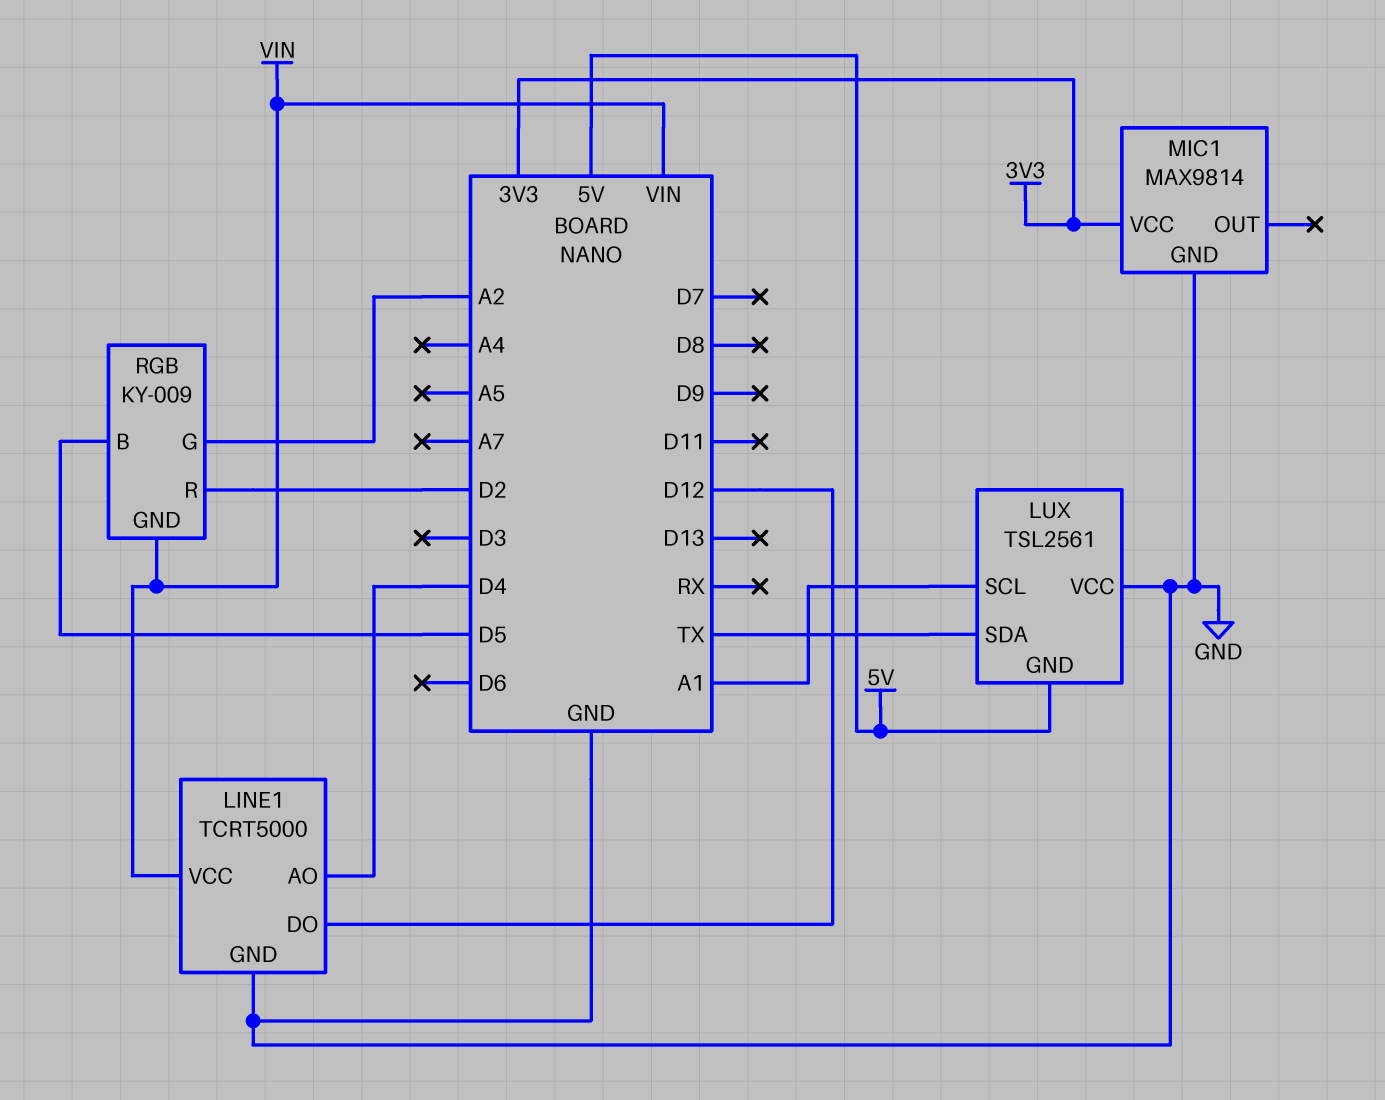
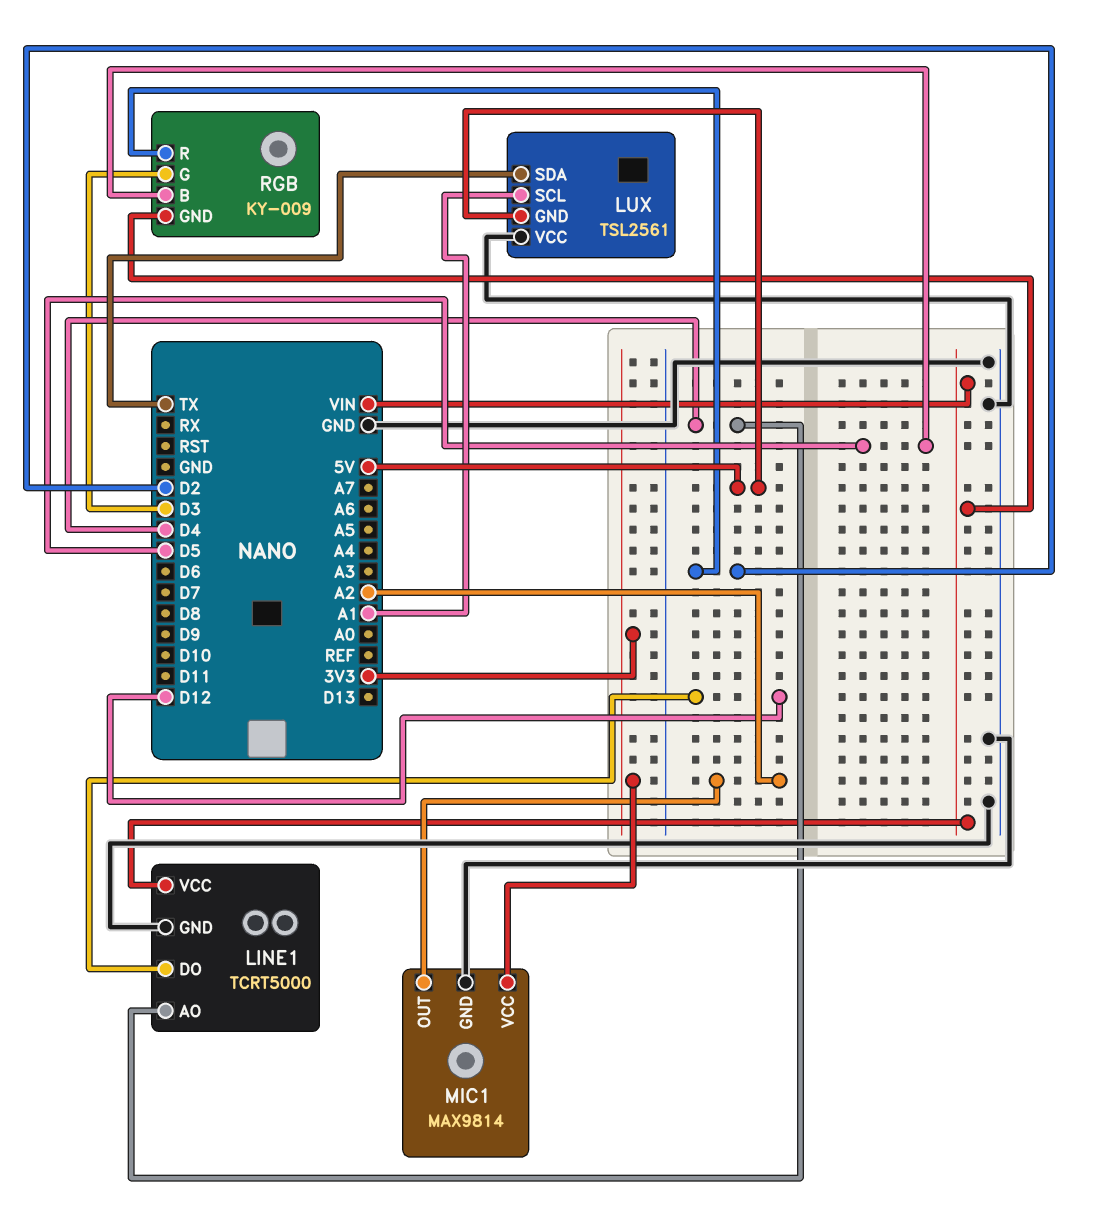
MIC1 pin OUT: none -> A2
RGB pin G: A2 -> D3

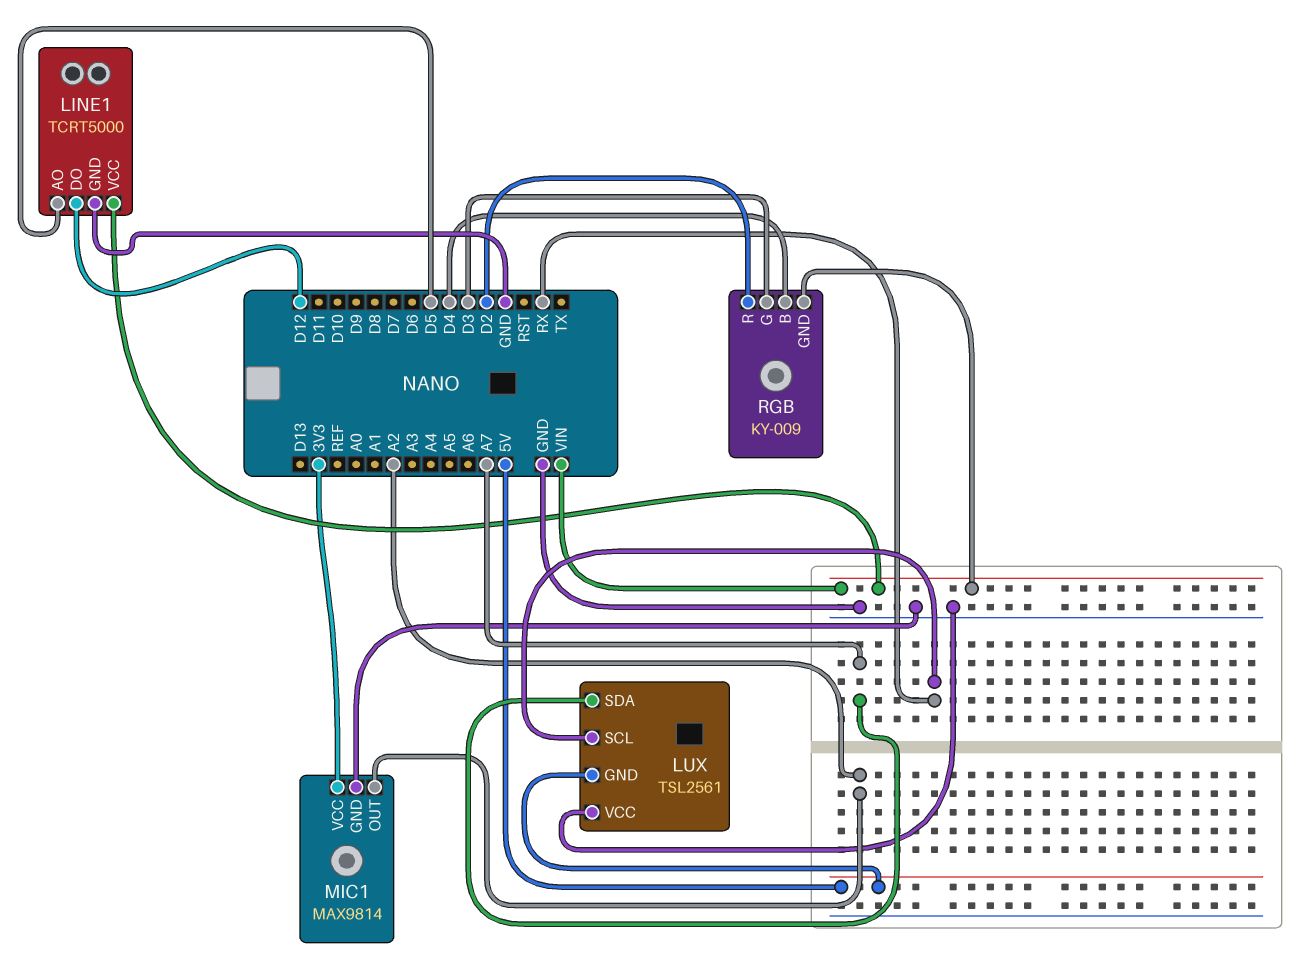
LINE1 pin AO: D4 -> D5
LUX pin SCL: A1 -> RX
LUX pin SDA: TX -> A7
RGB pin B: D5 -> D4

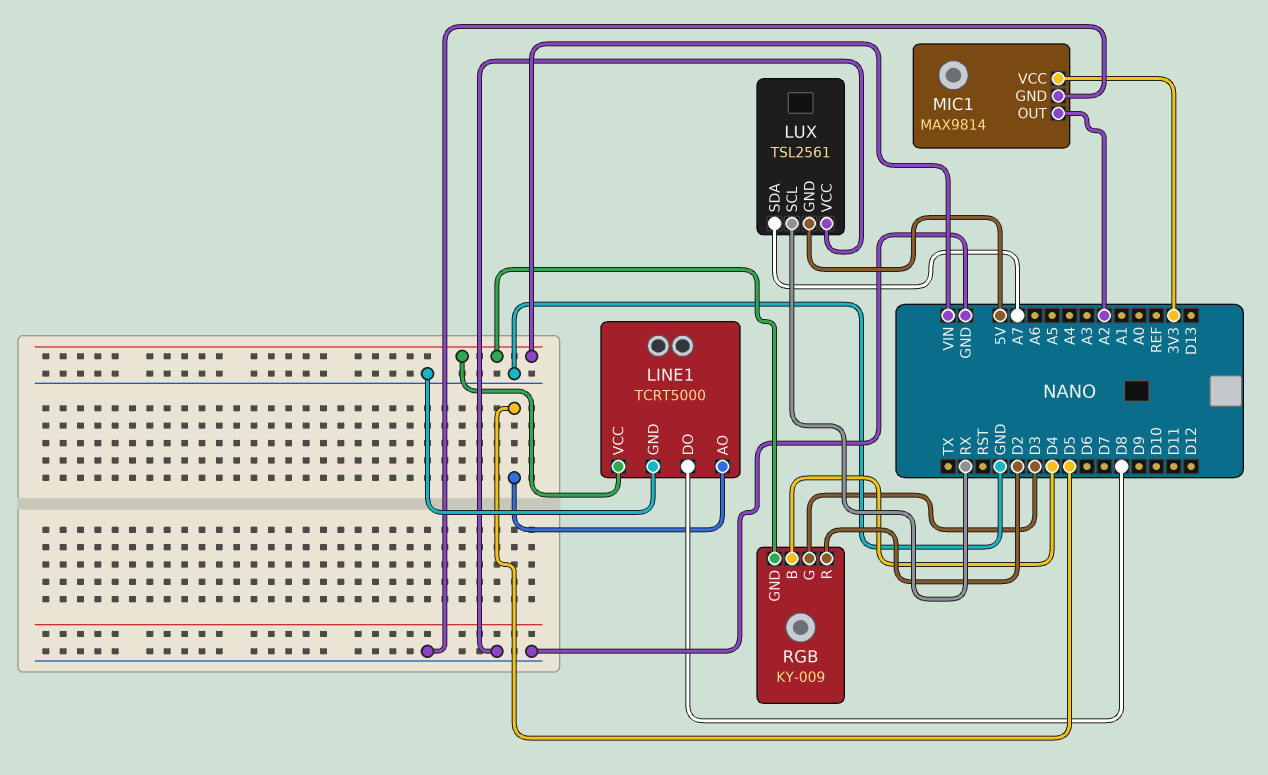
LINE1 pin DO: D12 -> D8

